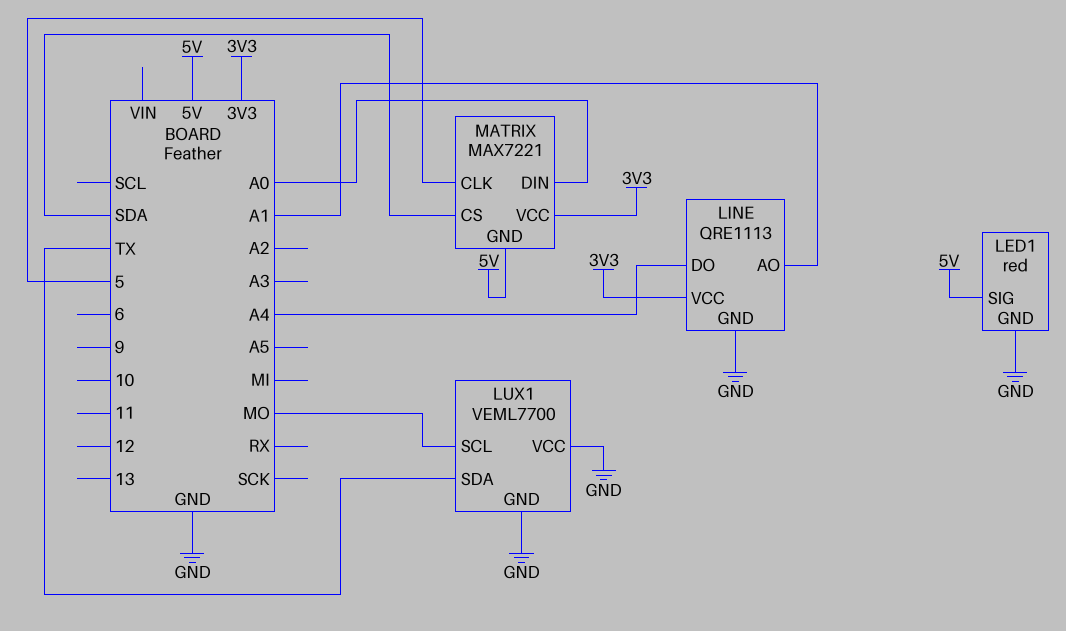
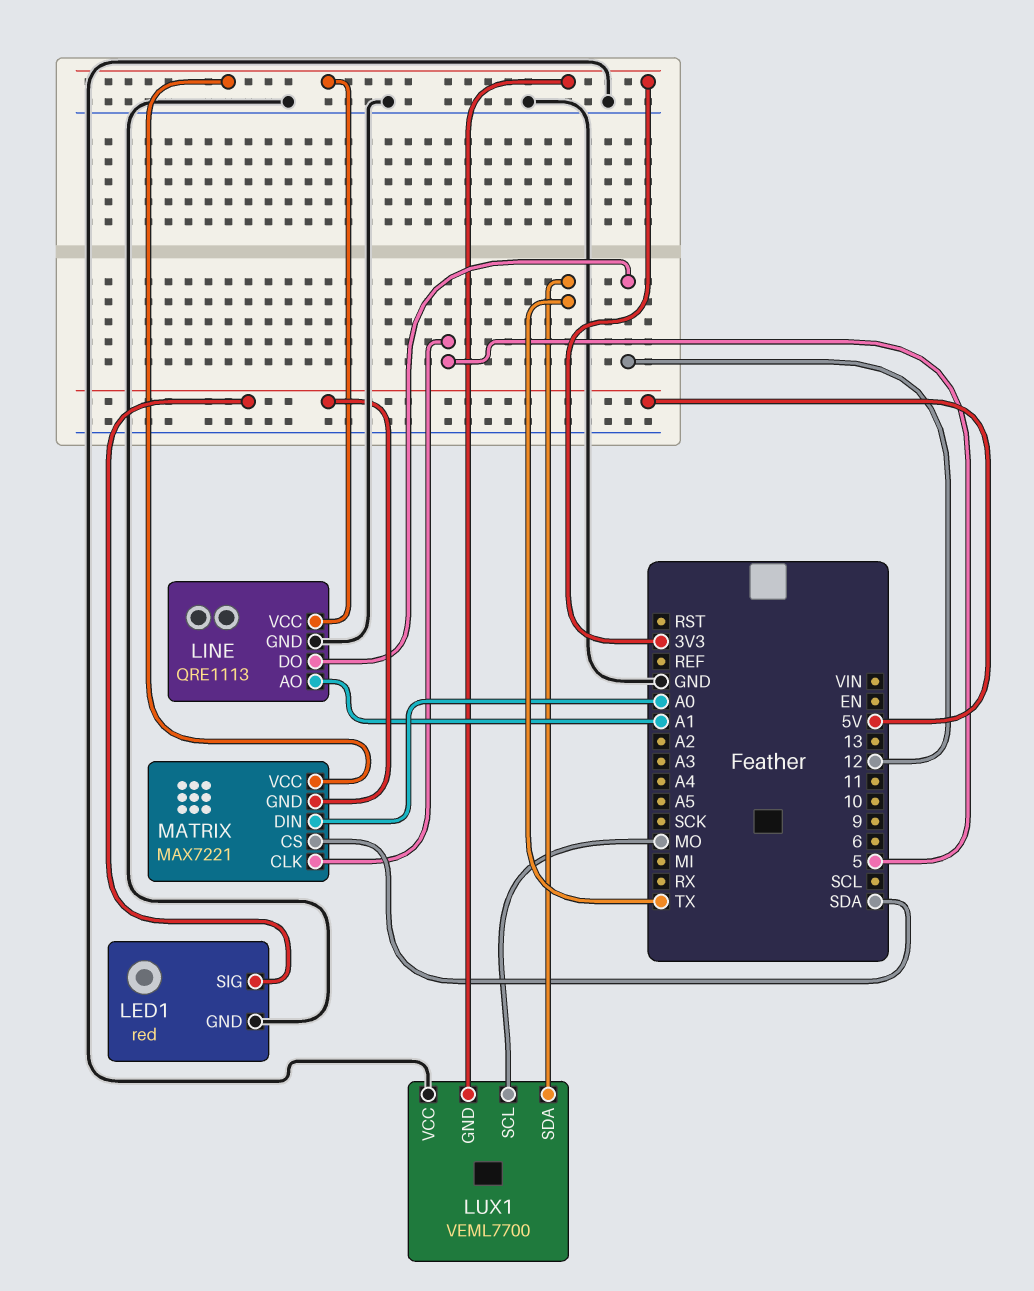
LINE pin DO: A4 -> 12
LUX1 pin GND: GND -> 3V3

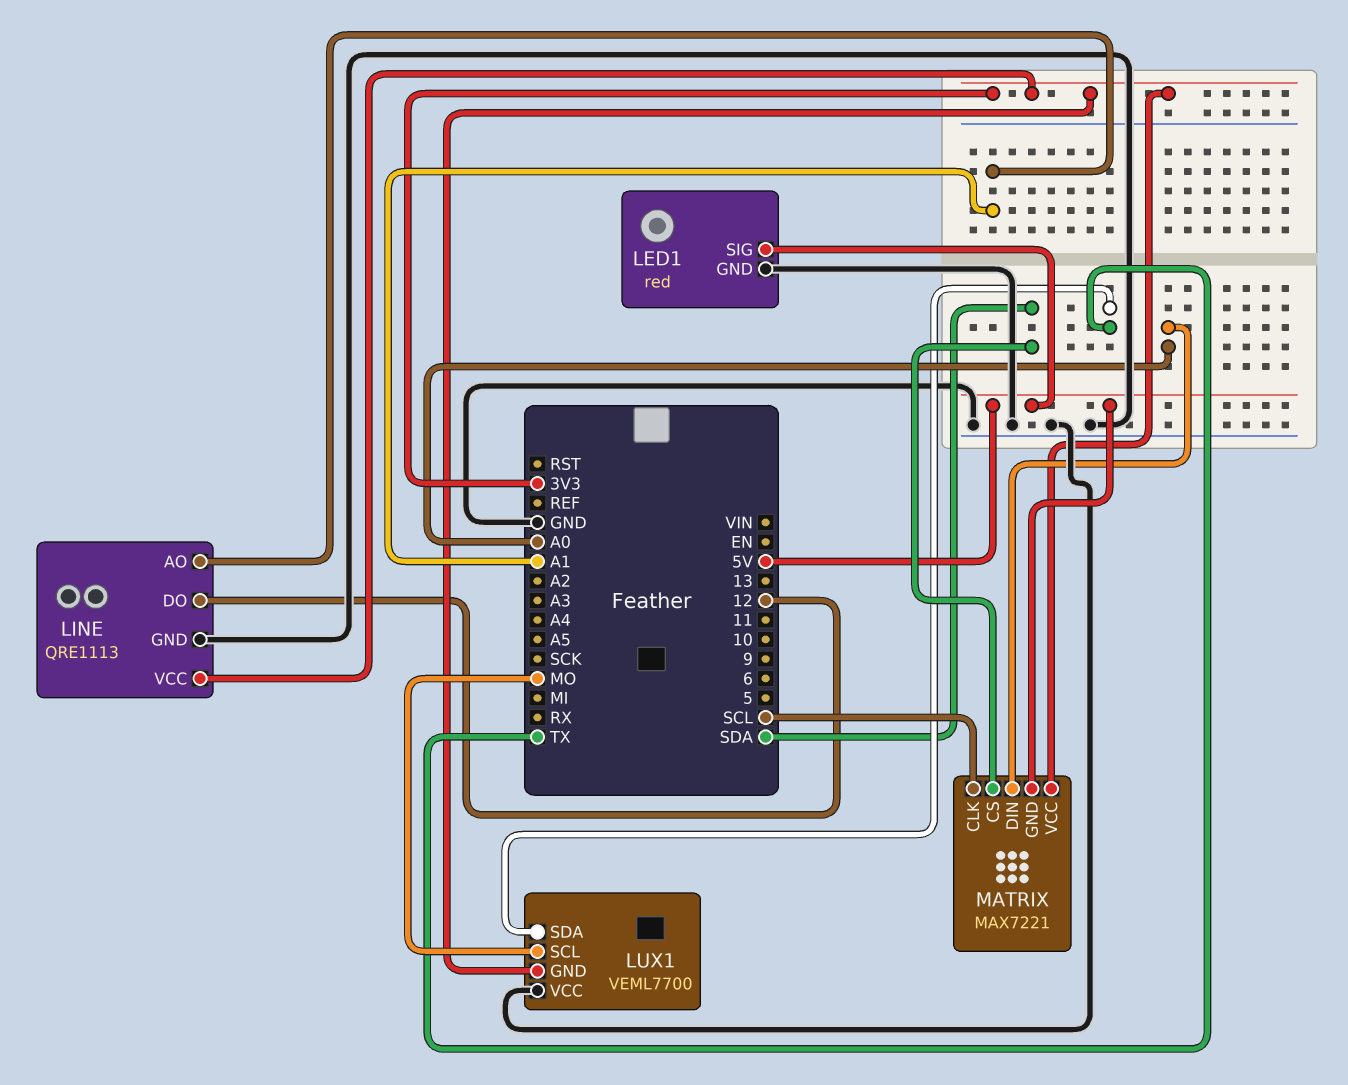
MATRIX pin CLK: 5 -> SCL

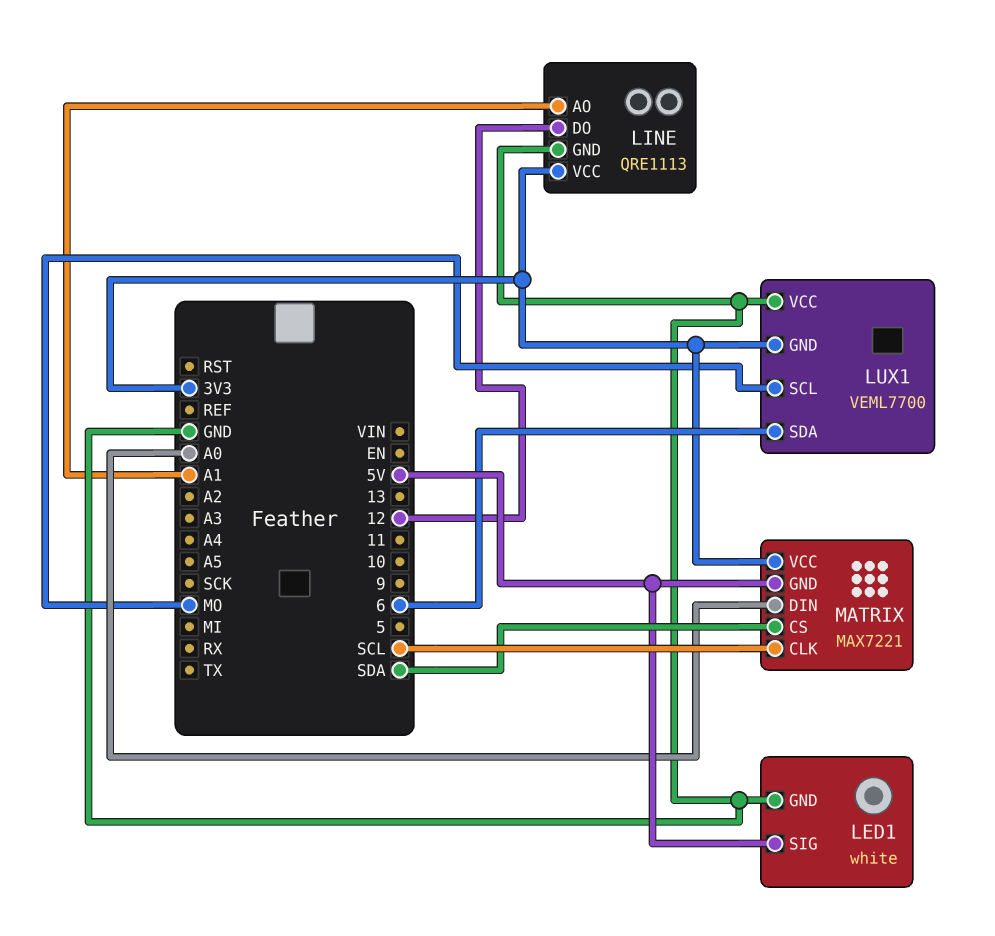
LED1: red -> white
LUX1 pin SDA: TX -> 6

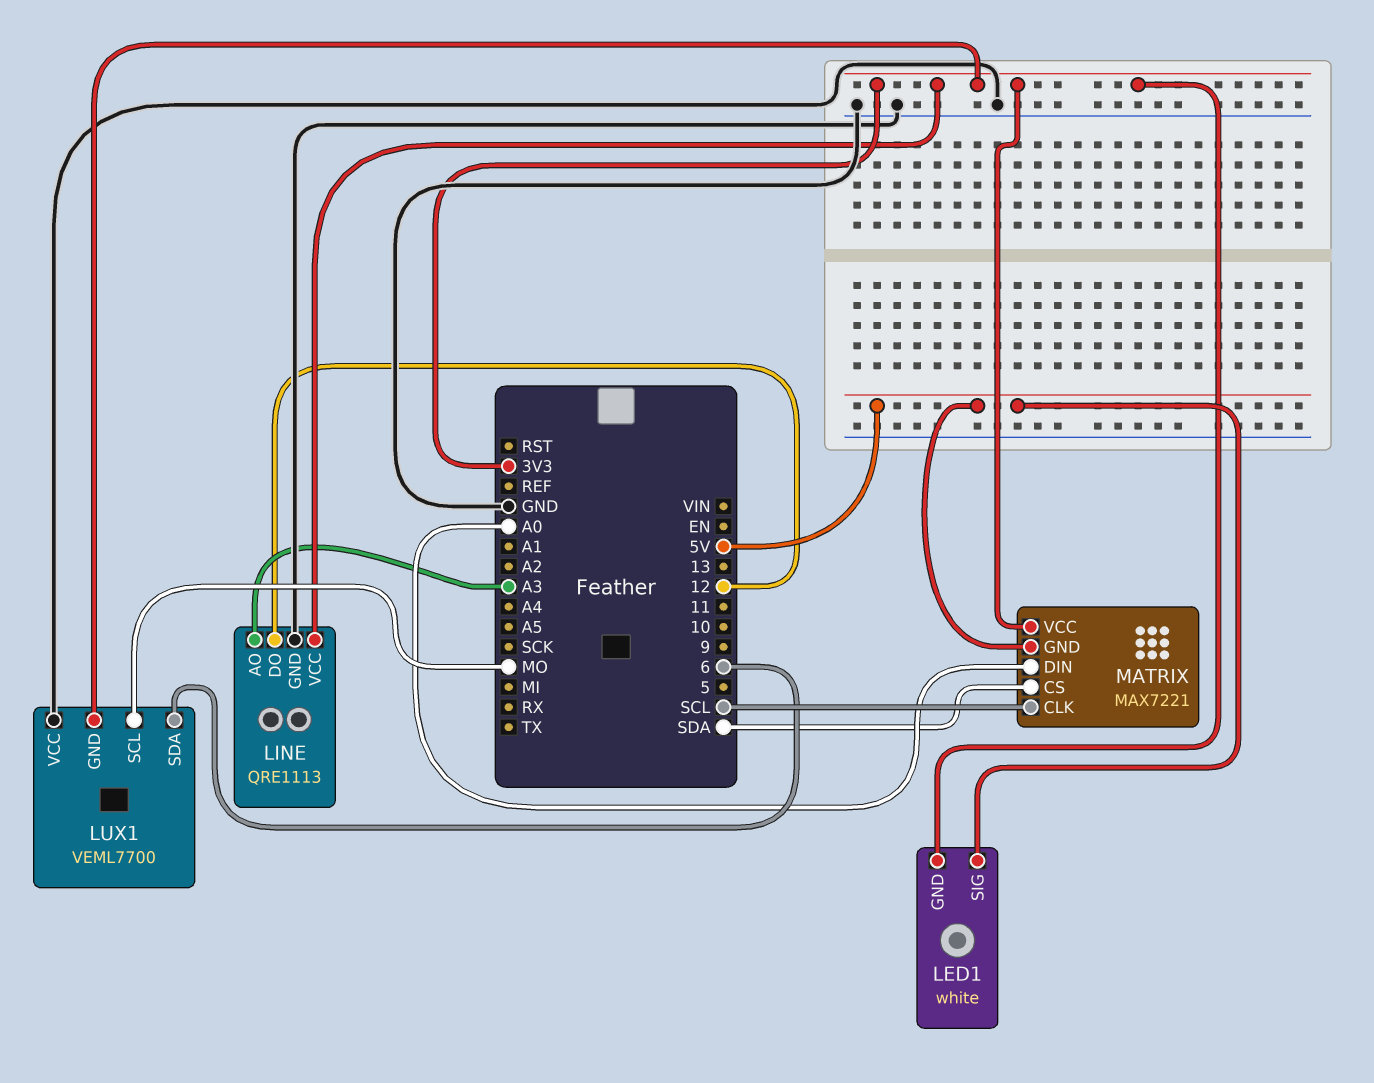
LED1 pin GND: GND -> 3V3
LINE pin AO: A1 -> A3

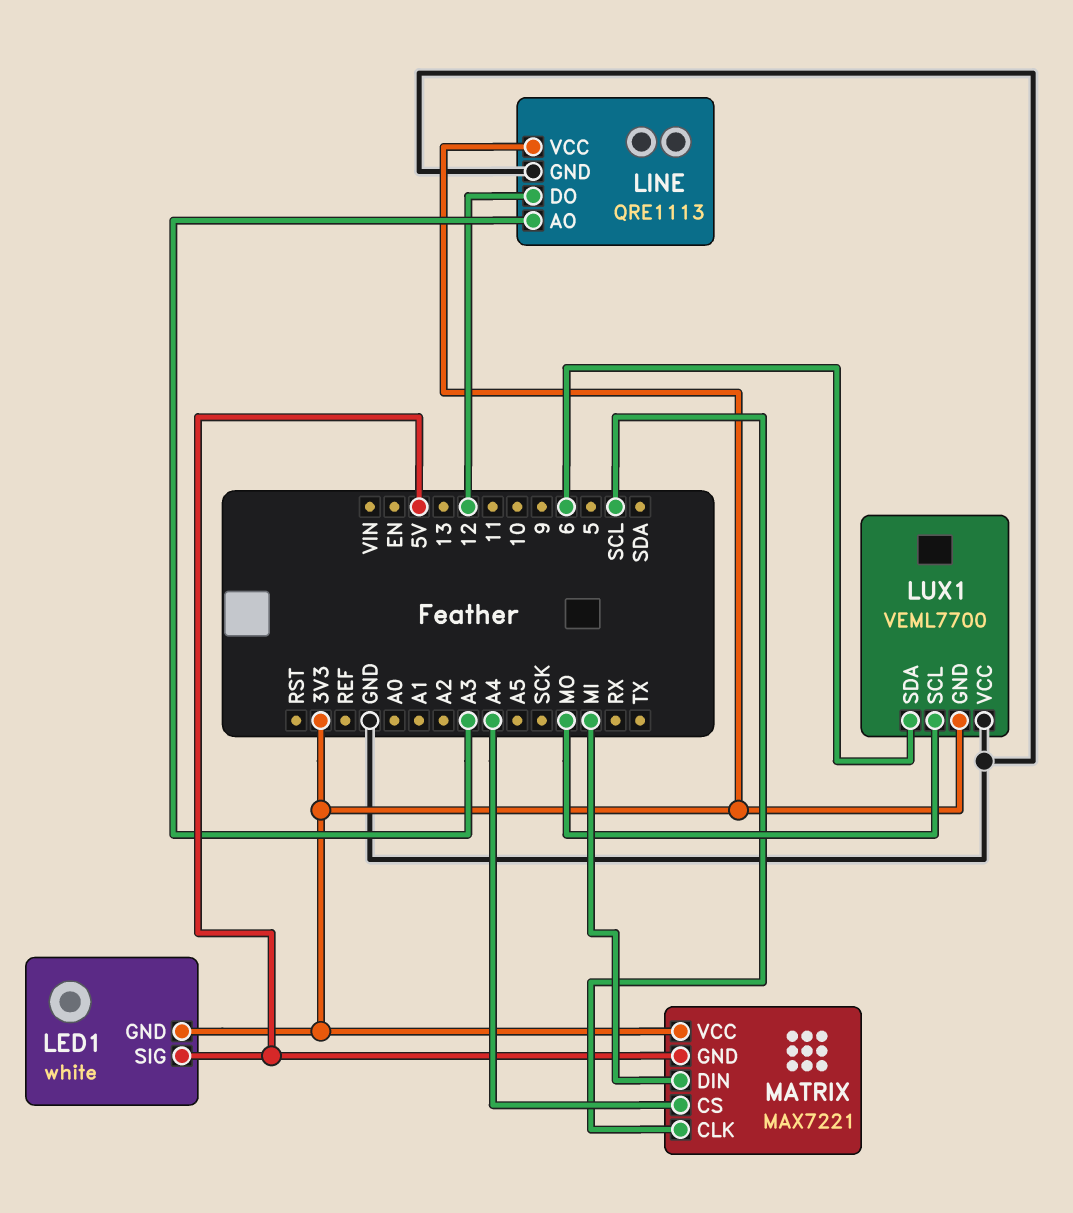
MATRIX pin CS: SDA -> A4
MATRIX pin DIN: A0 -> MI

